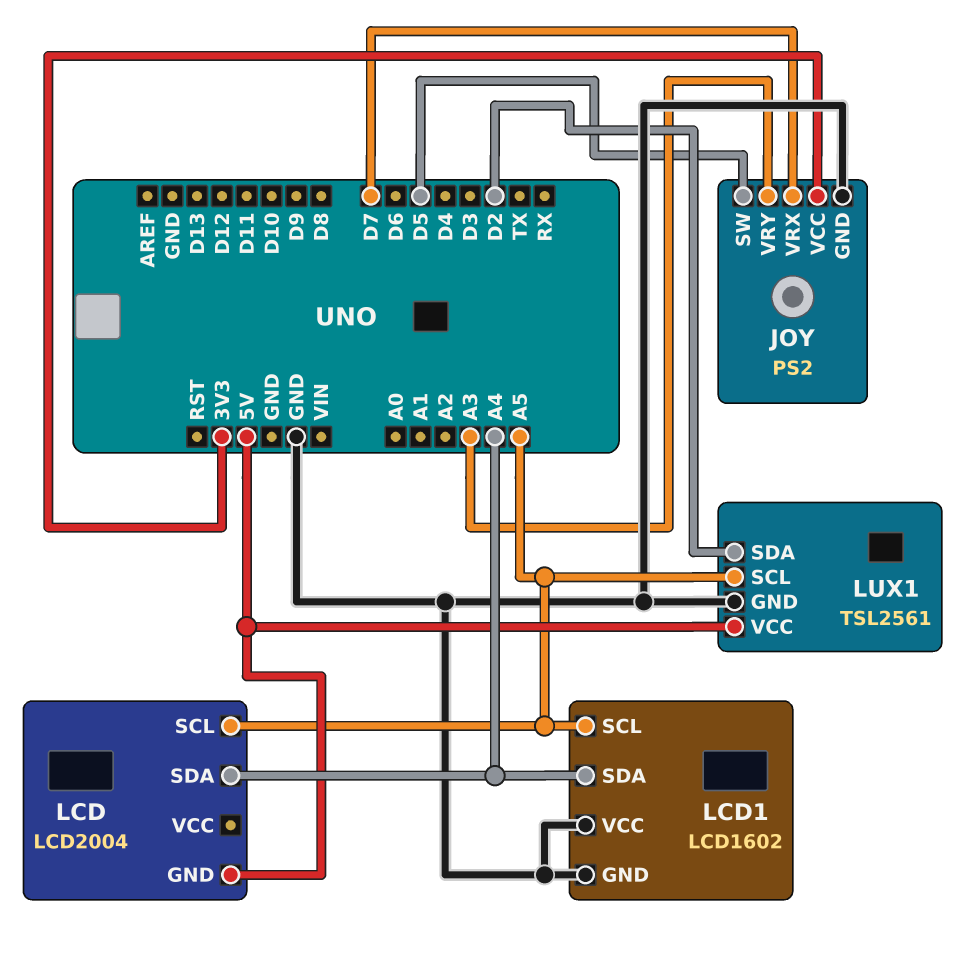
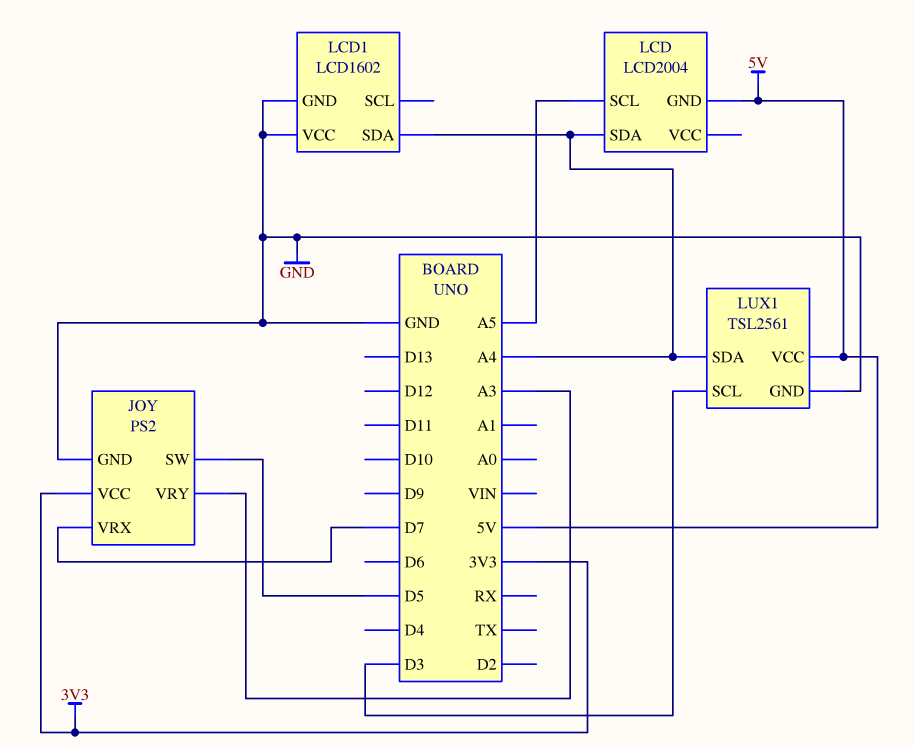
LCD1 pin SCL: A5 -> none
LUX1 pin SCL: A5 -> D3
LUX1 pin SDA: D2 -> A4

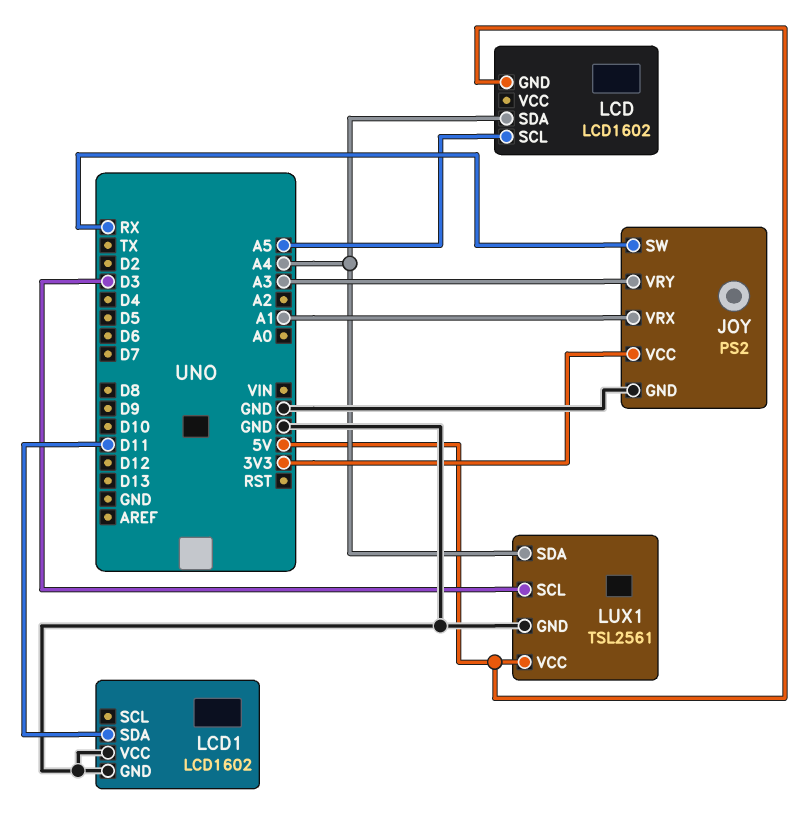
JOY pin SW: D5 -> RX
JOY pin VRX: D7 -> A1
LCD: LCD2004 -> LCD1602
LCD1 pin SDA: A4 -> D11

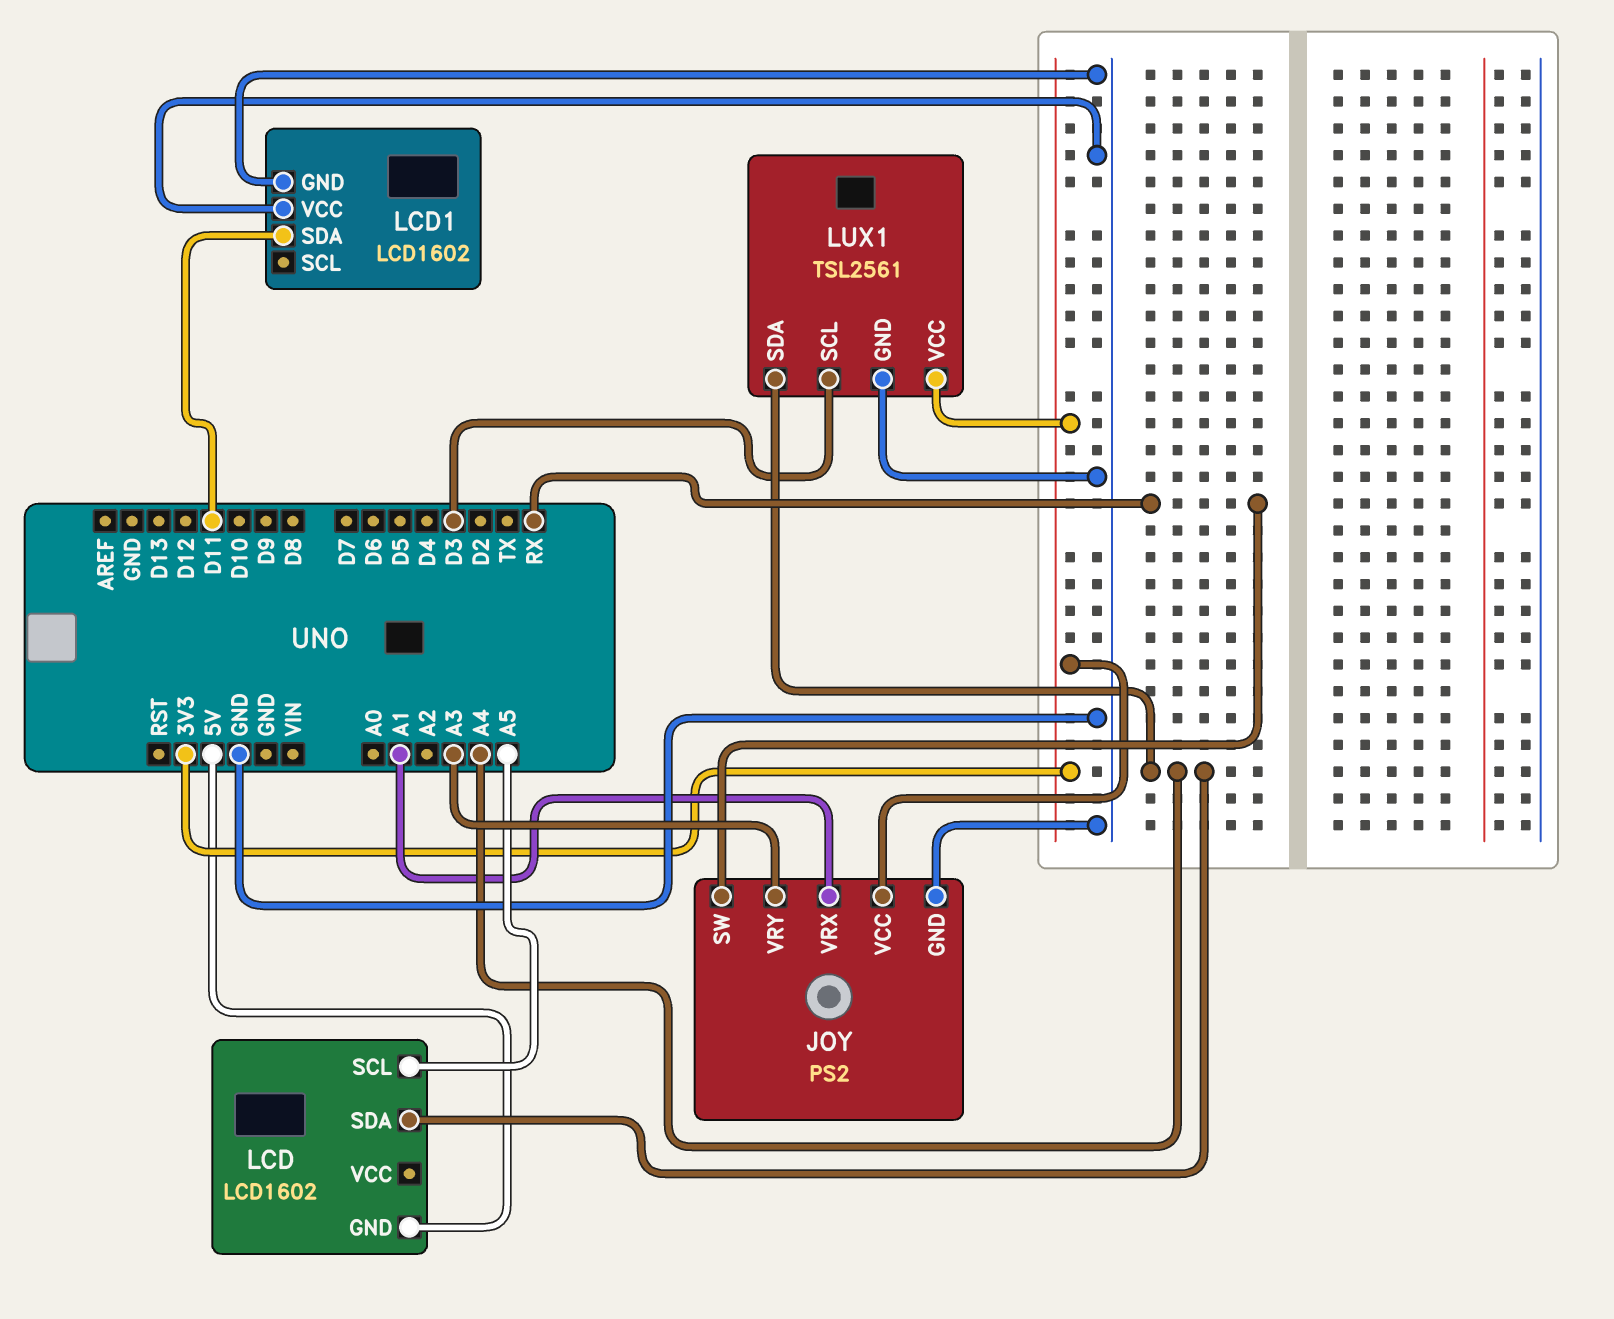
LUX1 pin VCC: 5V -> 3V3

